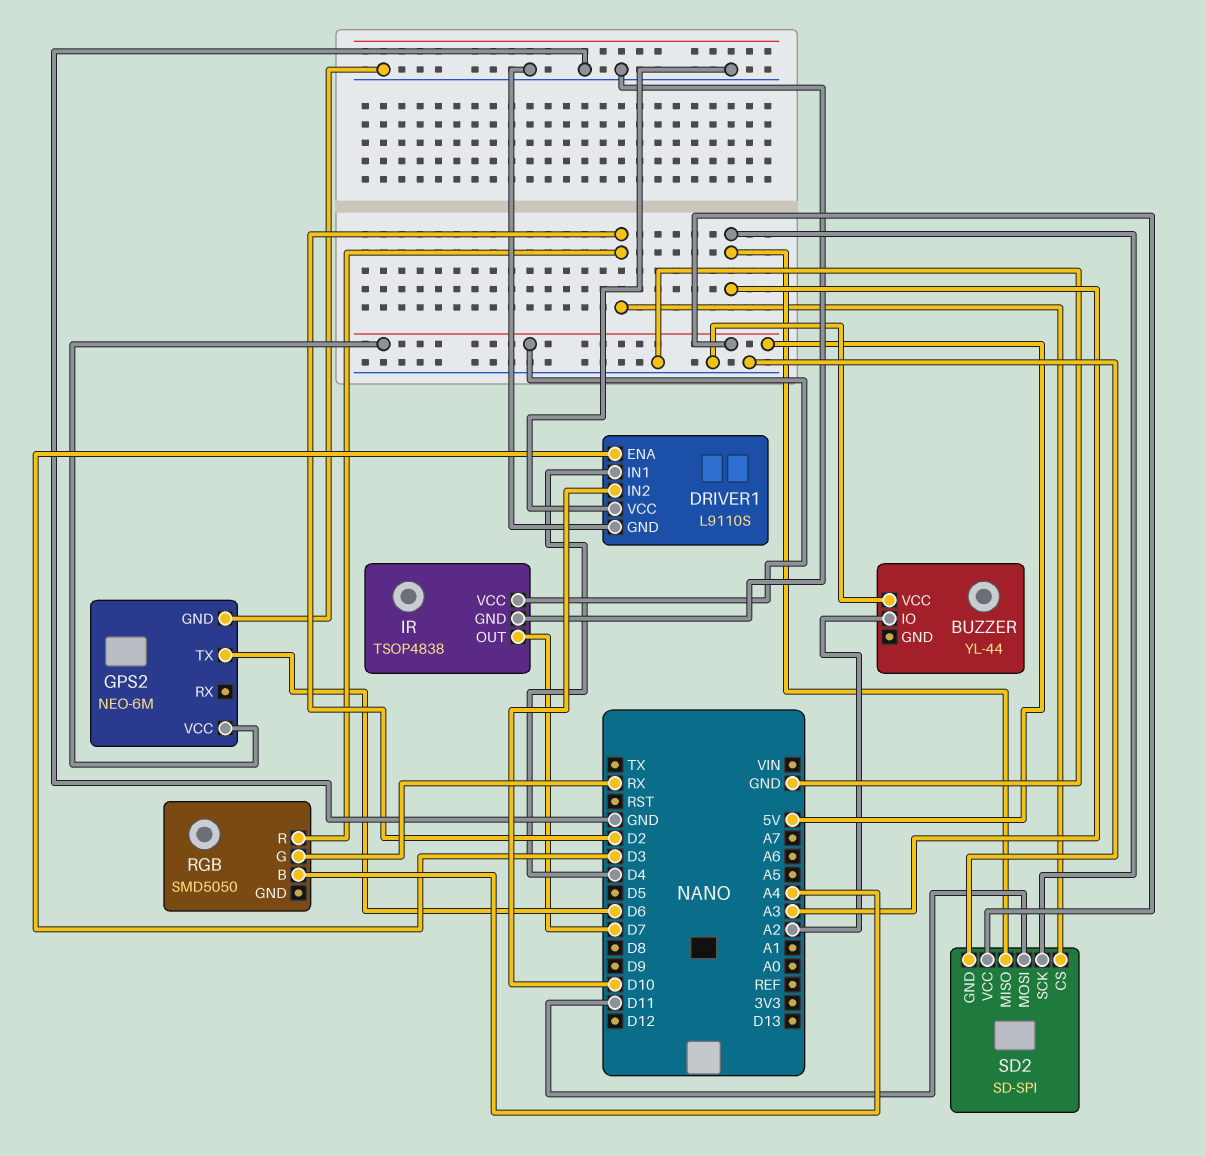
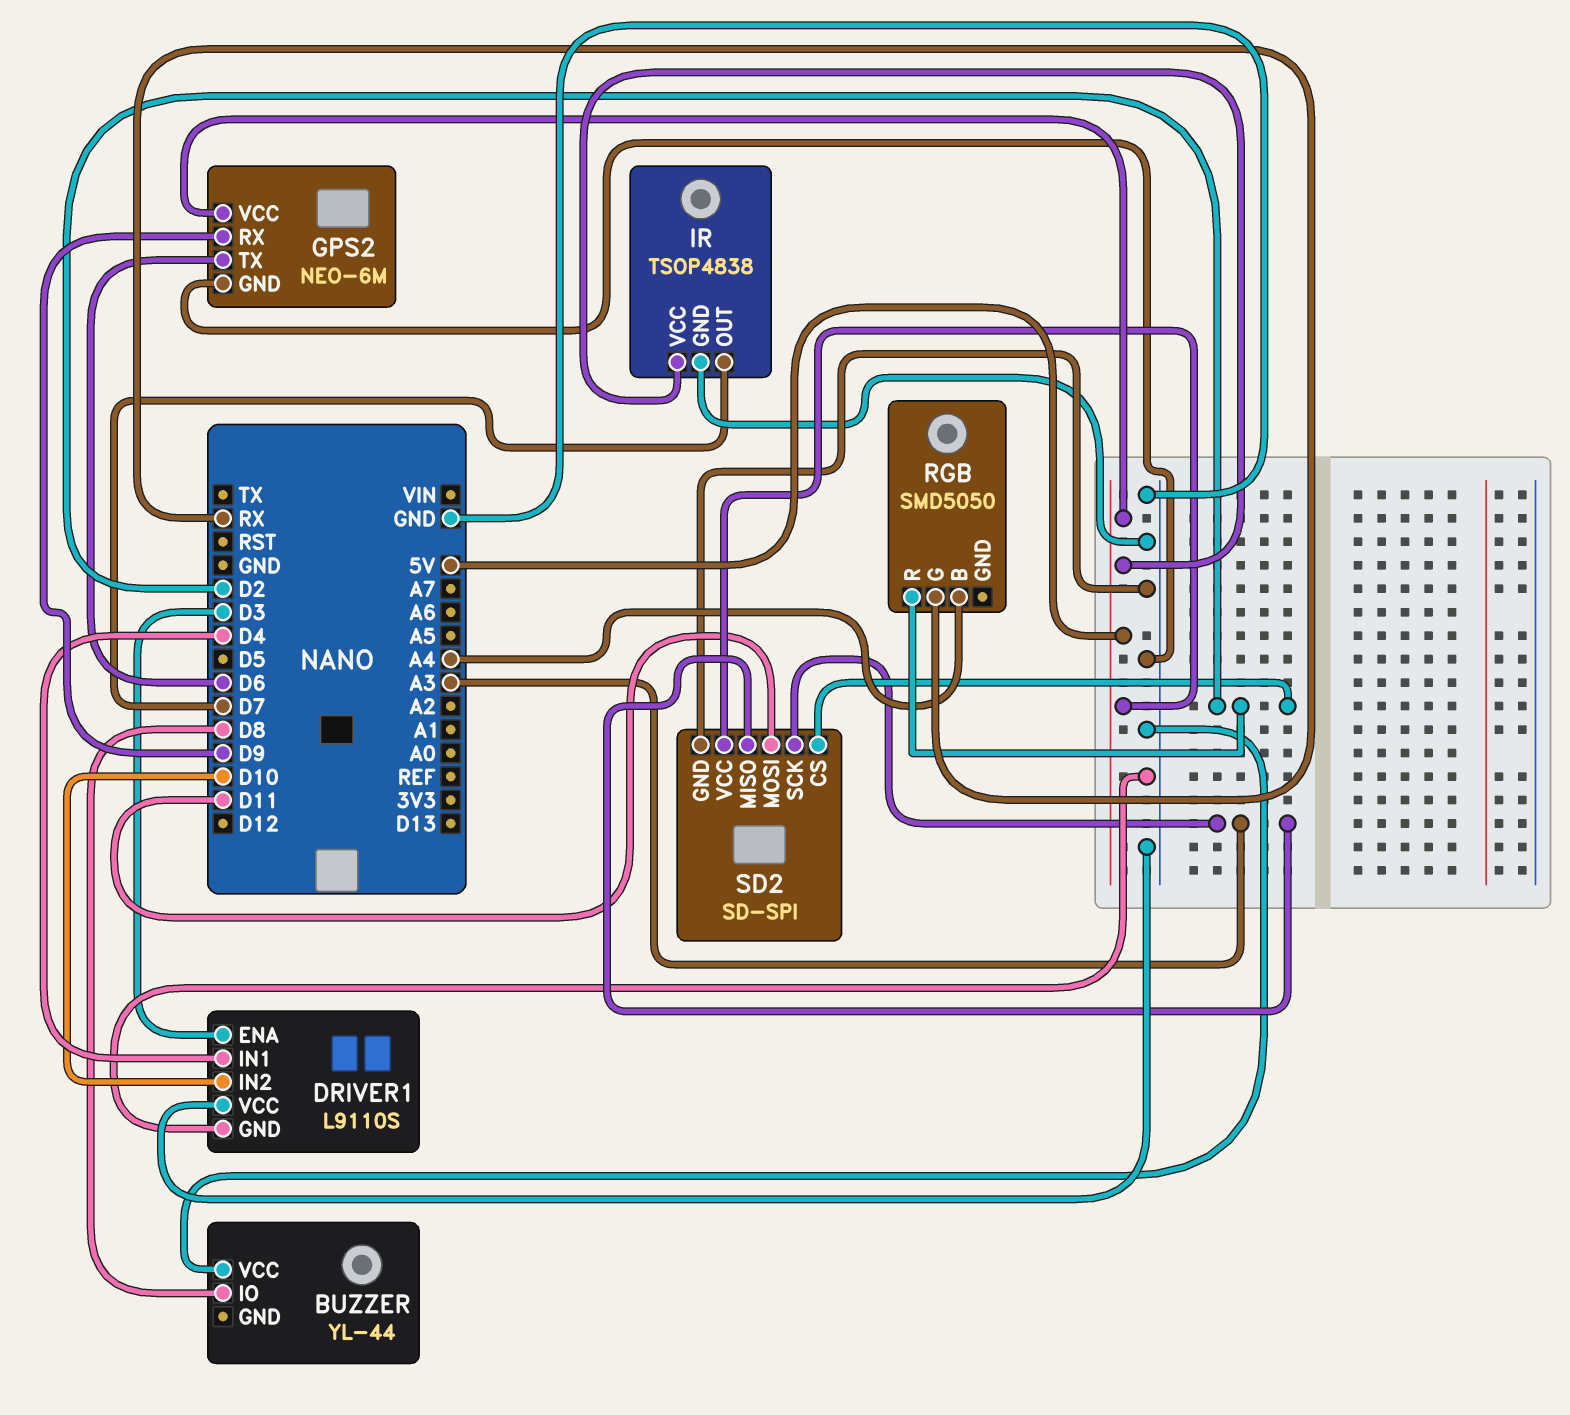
BUZZER pin IO: A2 -> D8
GPS2 pin RX: none -> D9

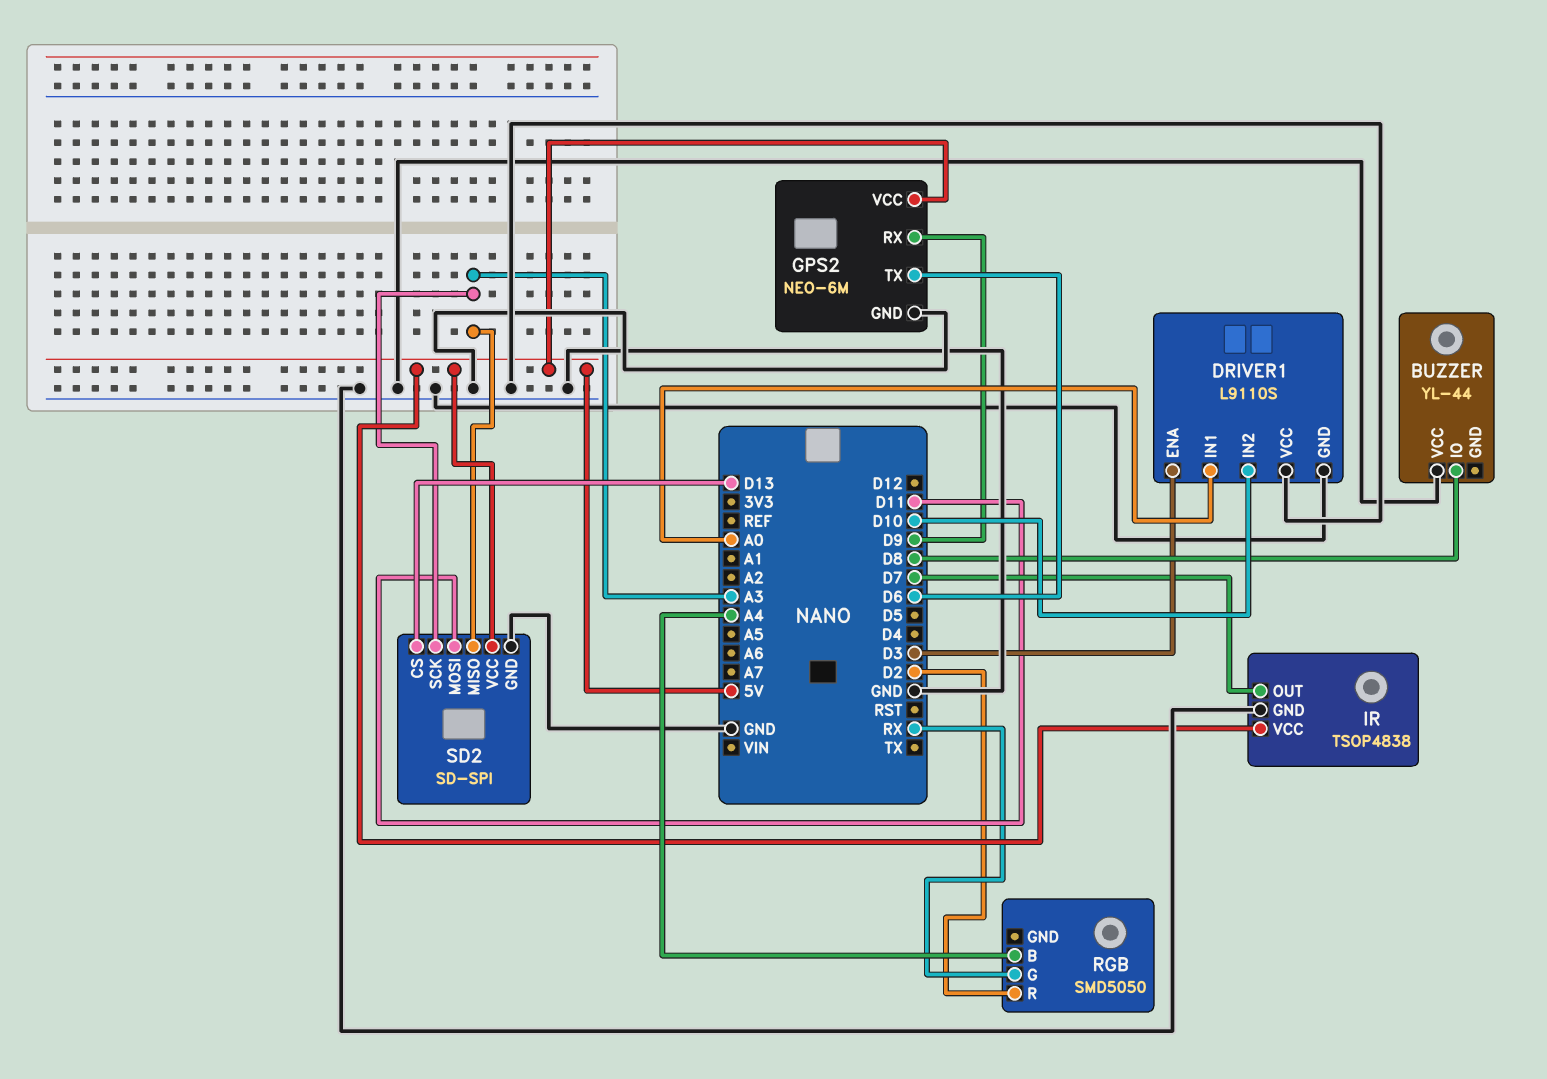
DRIVER1 pin IN1: D4 -> A0
SD2 pin CS: D2 -> D13

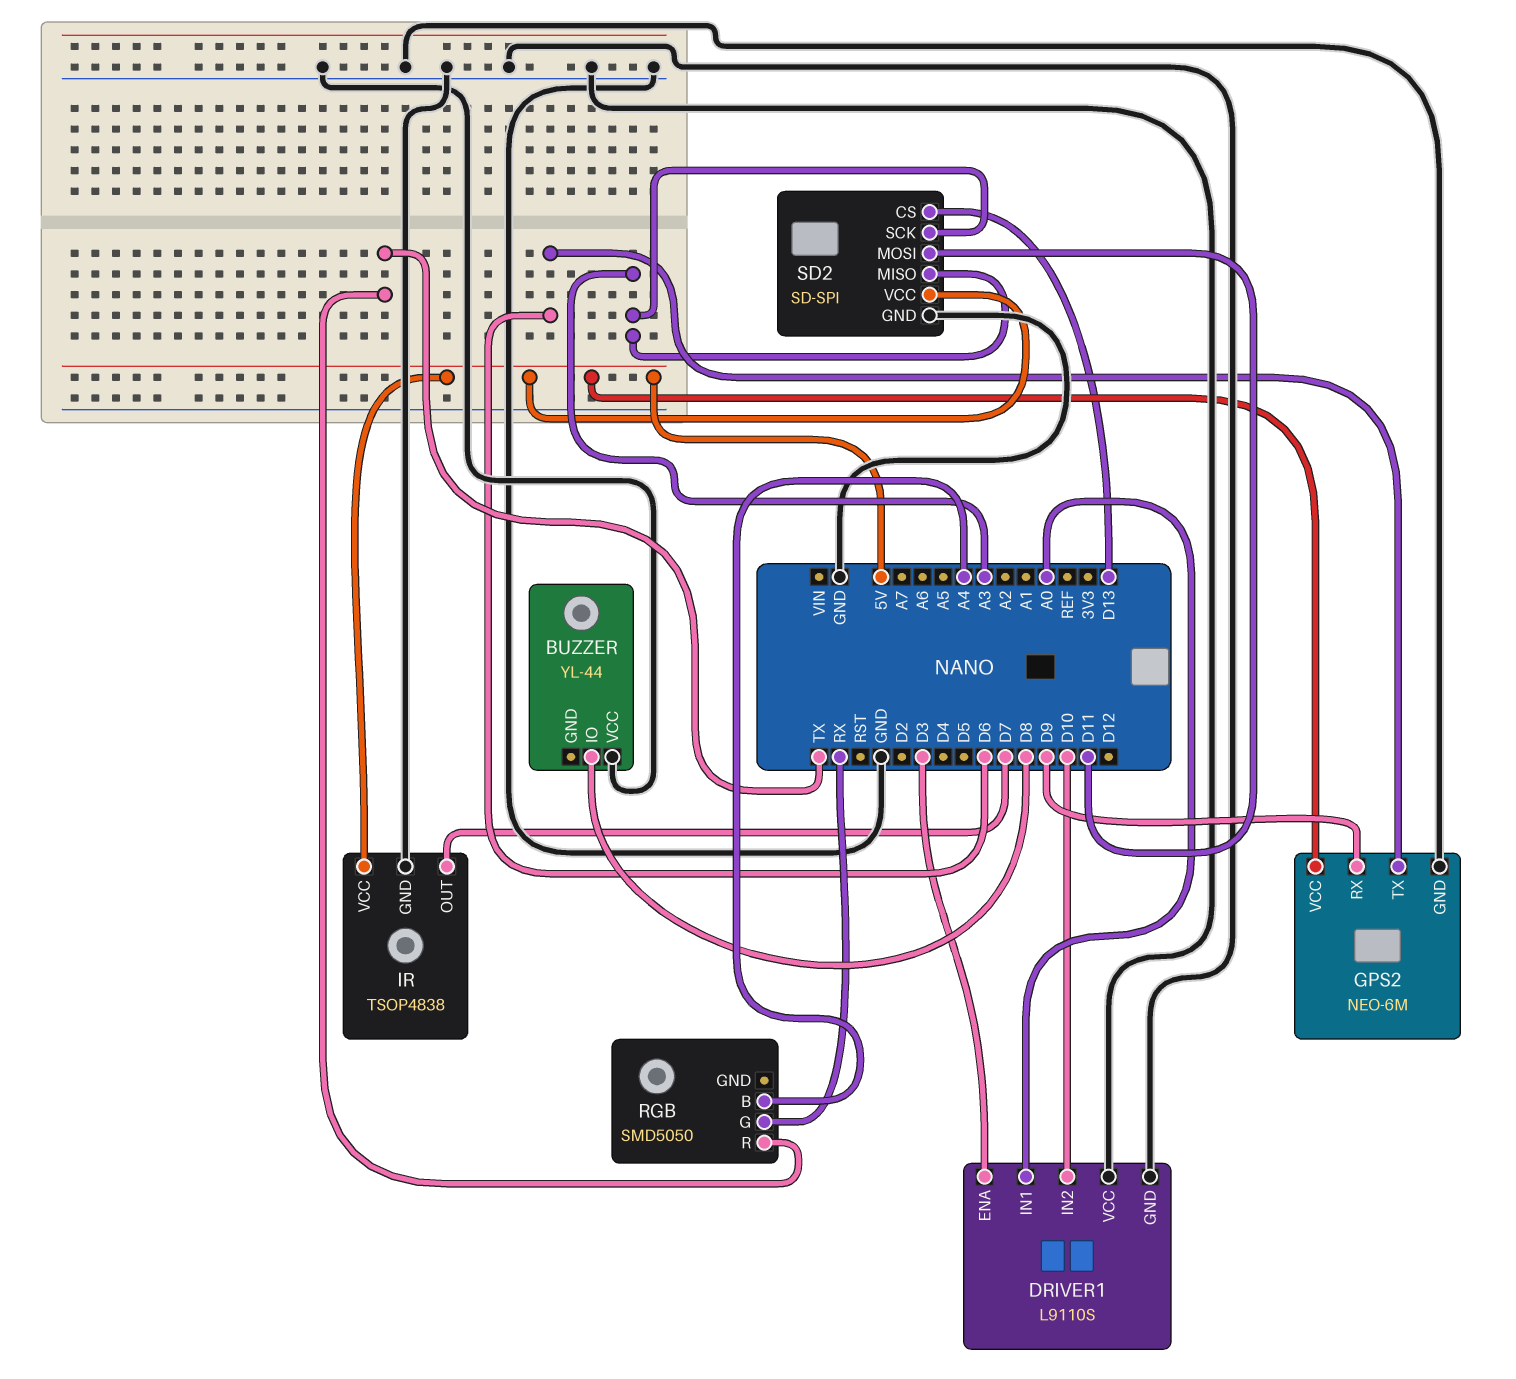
RGB pin R: D2 -> TX

